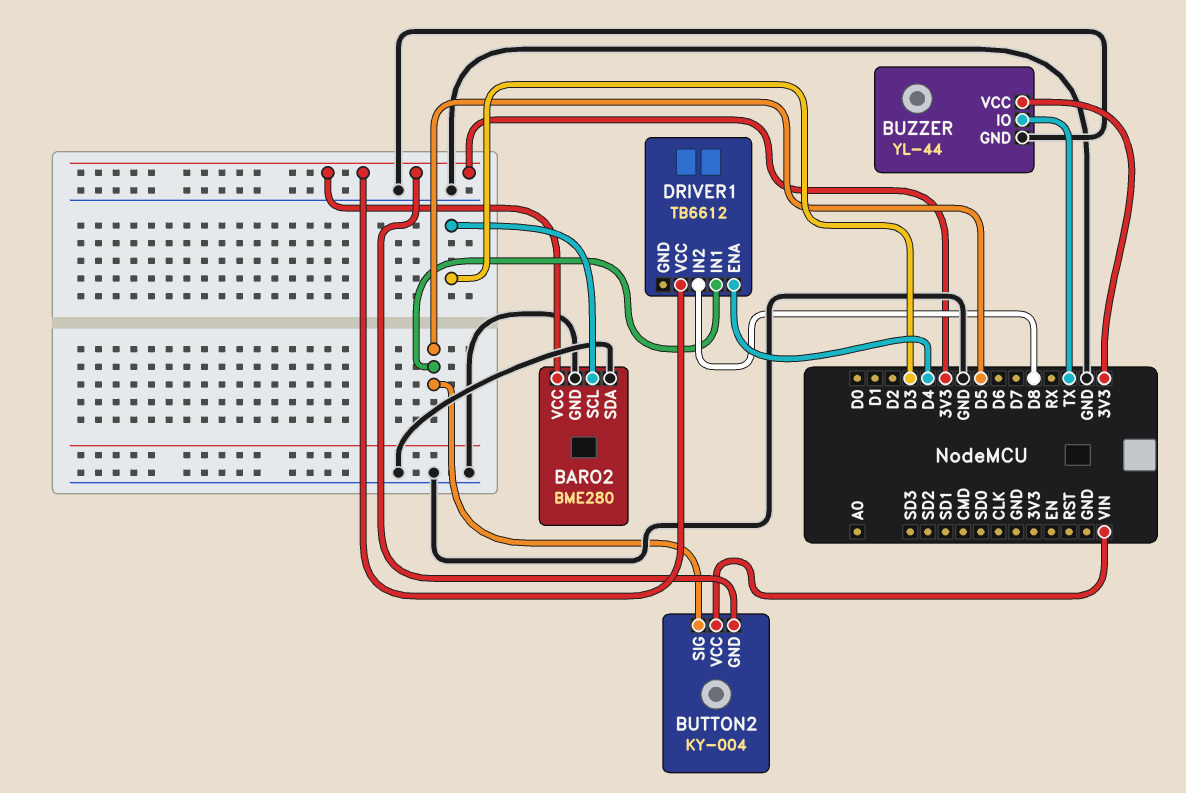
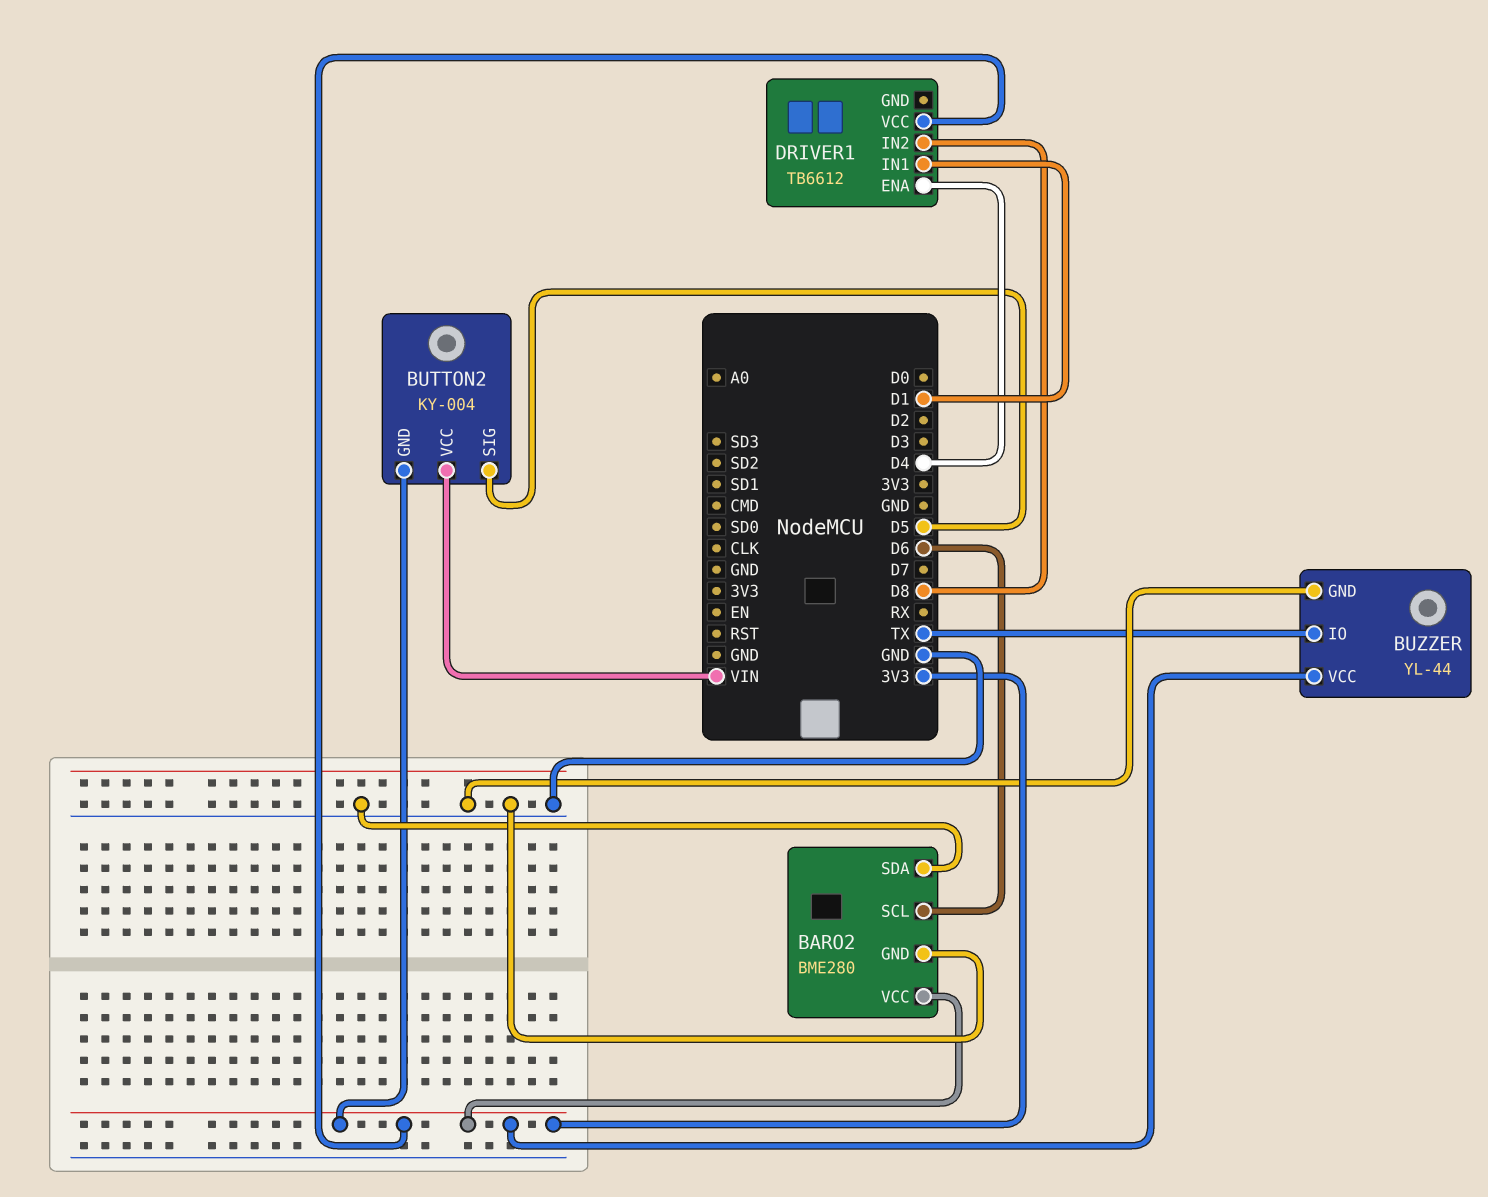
BARO2 pin SCL: D3 -> D6
DRIVER1 pin IN1: D5 -> D1

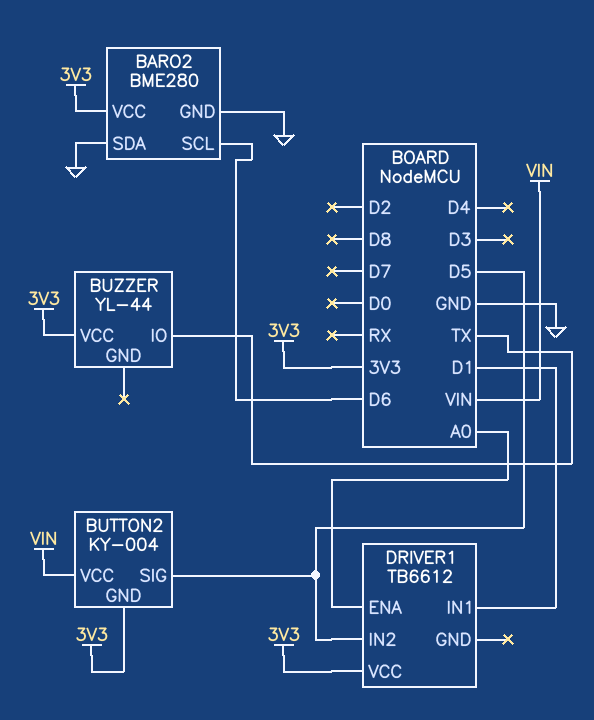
BUZZER pin GND: GND -> none
DRIVER1 pin ENA: D4 -> A0
DRIVER1 pin IN2: D8 -> D5

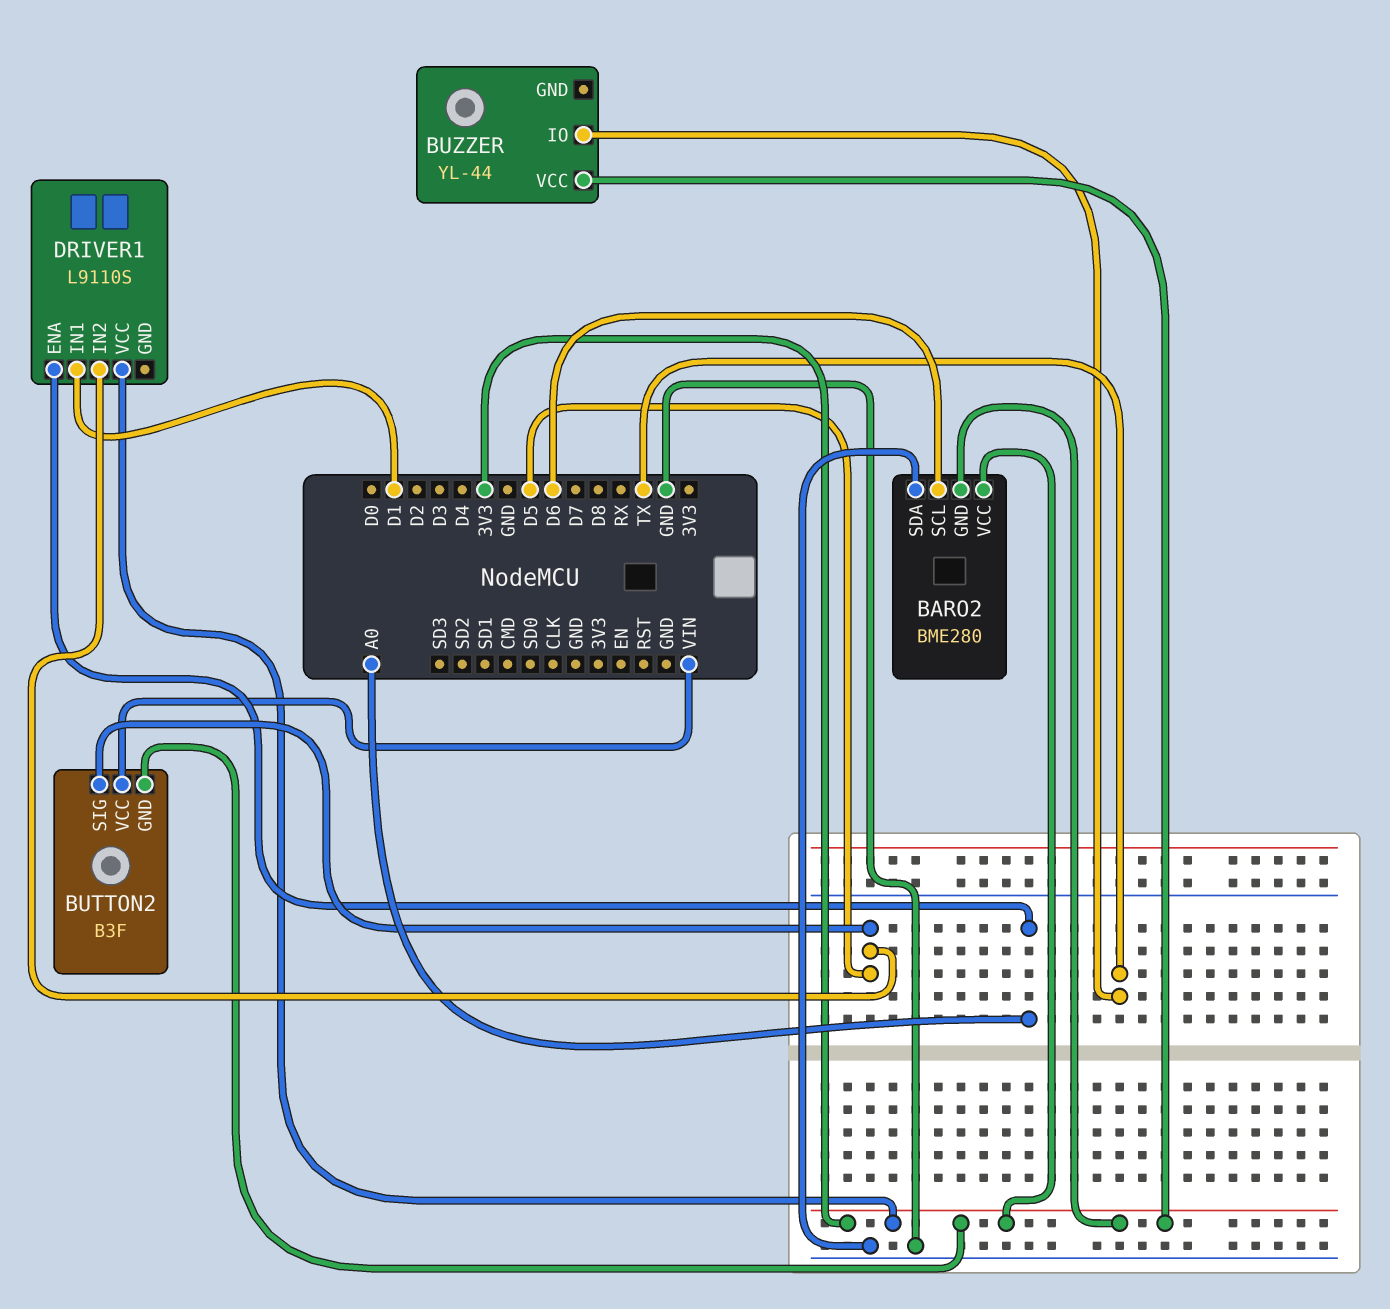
BARO2 pin GND: GND -> 3V3
BUTTON2: KY-004 -> B3F
DRIVER1: TB6612 -> L9110S

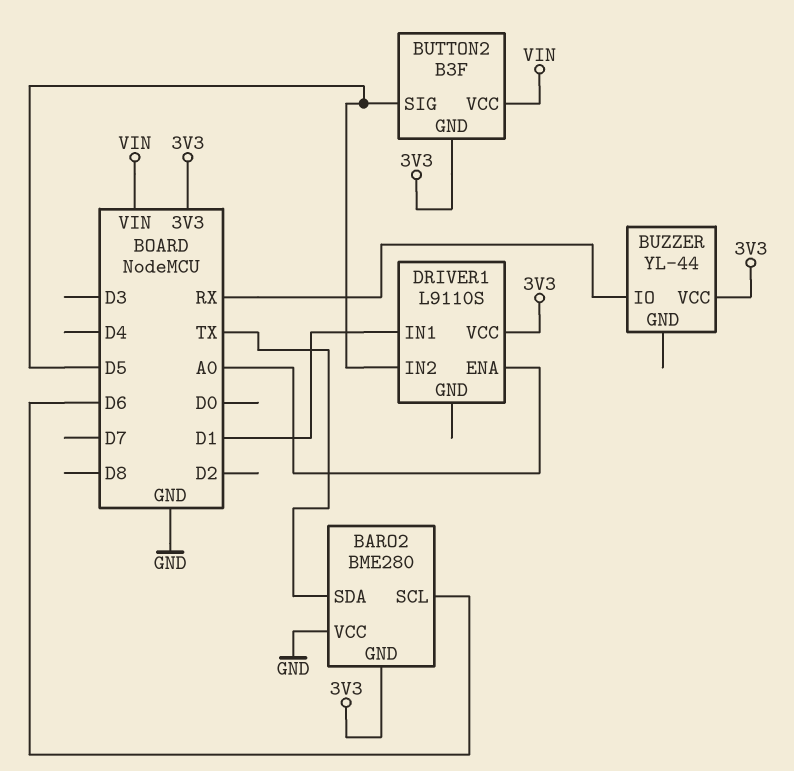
BARO2 pin SDA: GND -> TX
BARO2 pin VCC: 3V3 -> GND
BUZZER pin IO: TX -> RX

